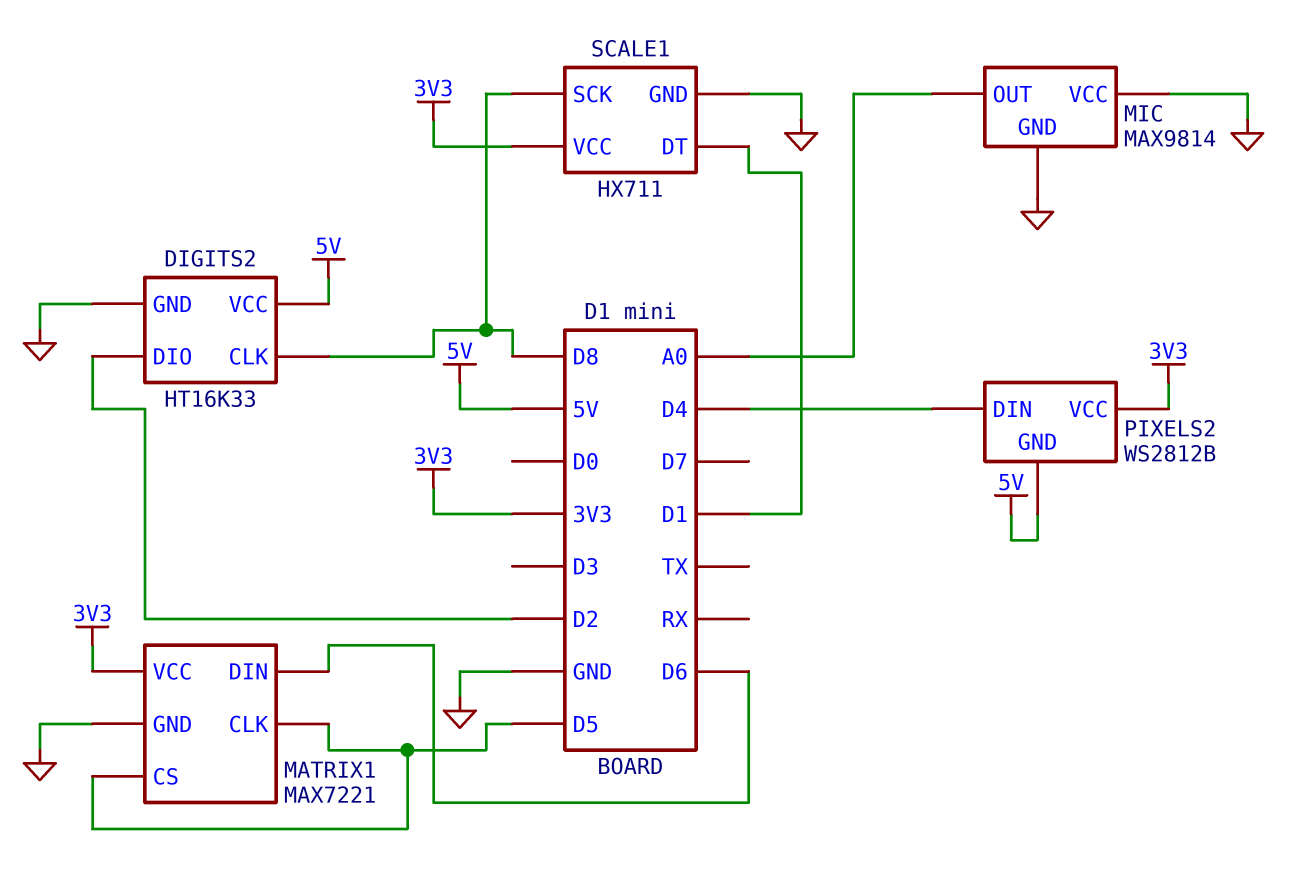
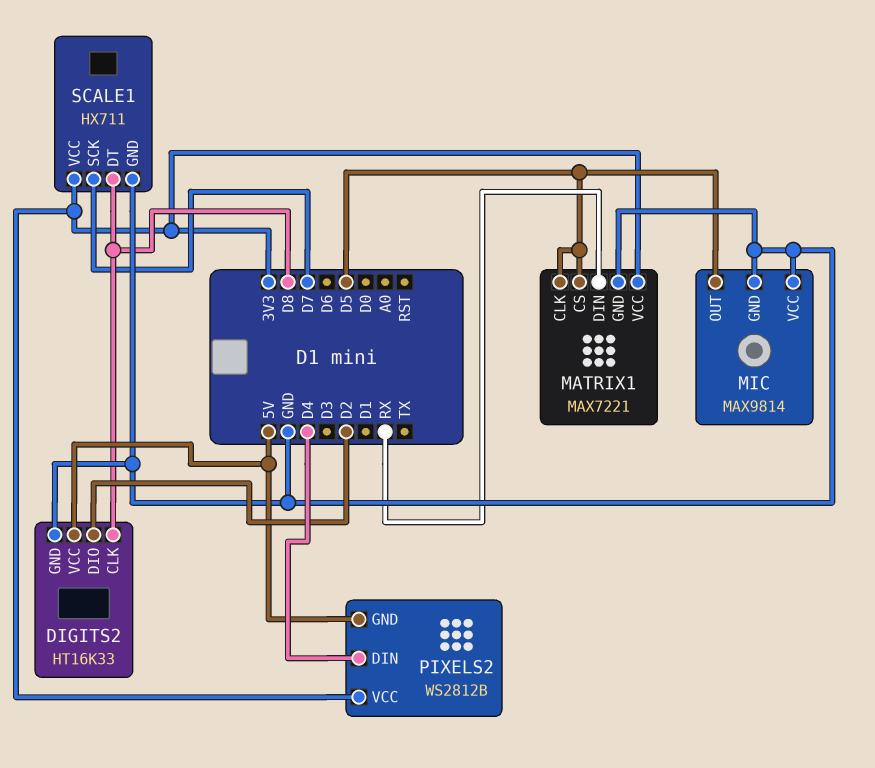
MATRIX1 pin DIN: D6 -> RX
MIC pin OUT: A0 -> D5
SCALE1 pin DT: D1 -> D8
SCALE1 pin SCK: D8 -> D7

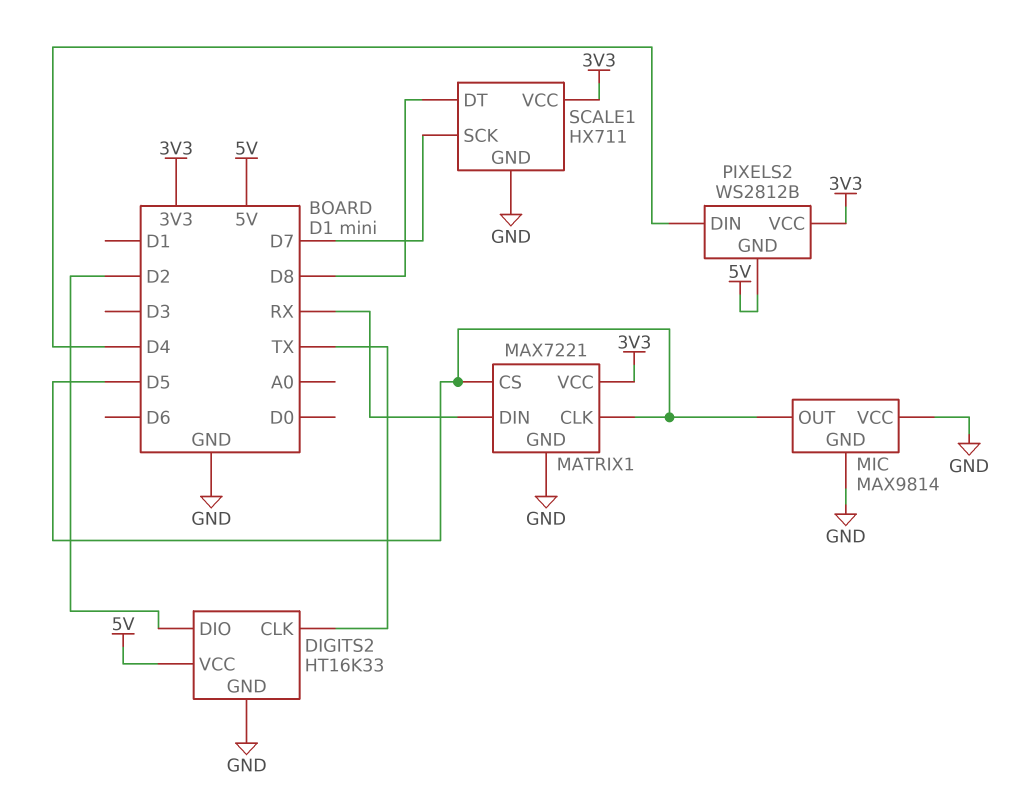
DIGITS2 pin CLK: D8 -> TX

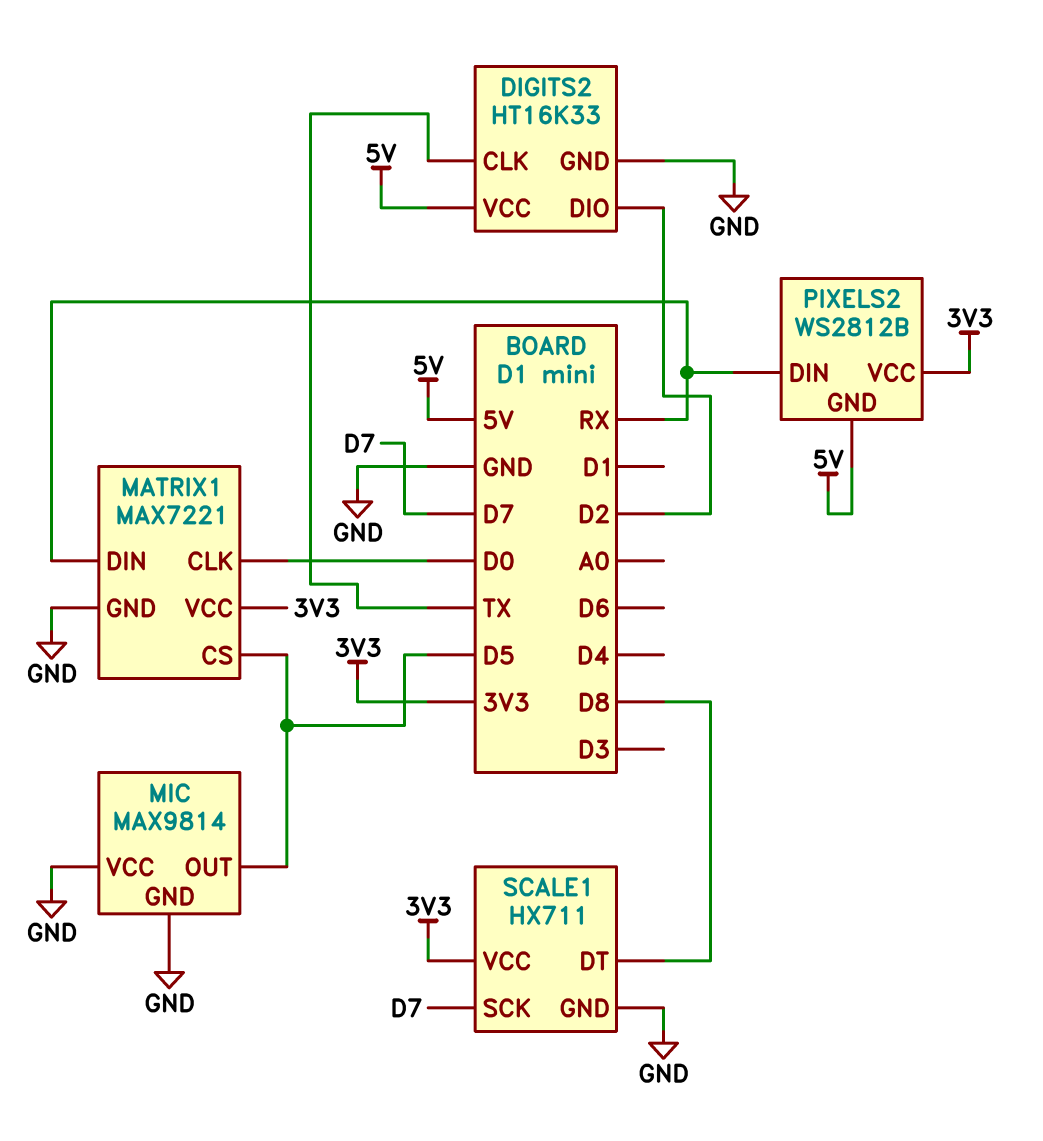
MATRIX1 pin CLK: D5 -> D0
PIXELS2 pin DIN: D4 -> RX

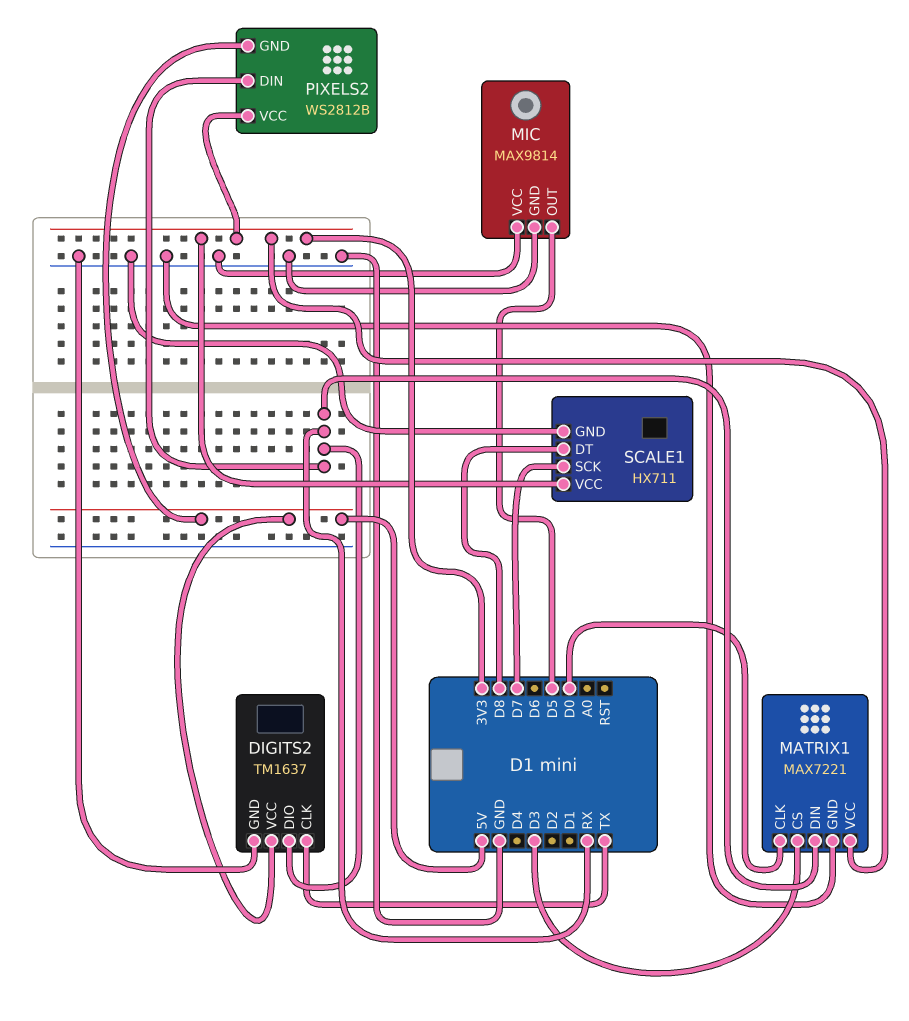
DIGITS2: HT16K33 -> TM1637
DIGITS2 pin DIO: D2 -> RX
MATRIX1 pin CS: D5 -> D3

